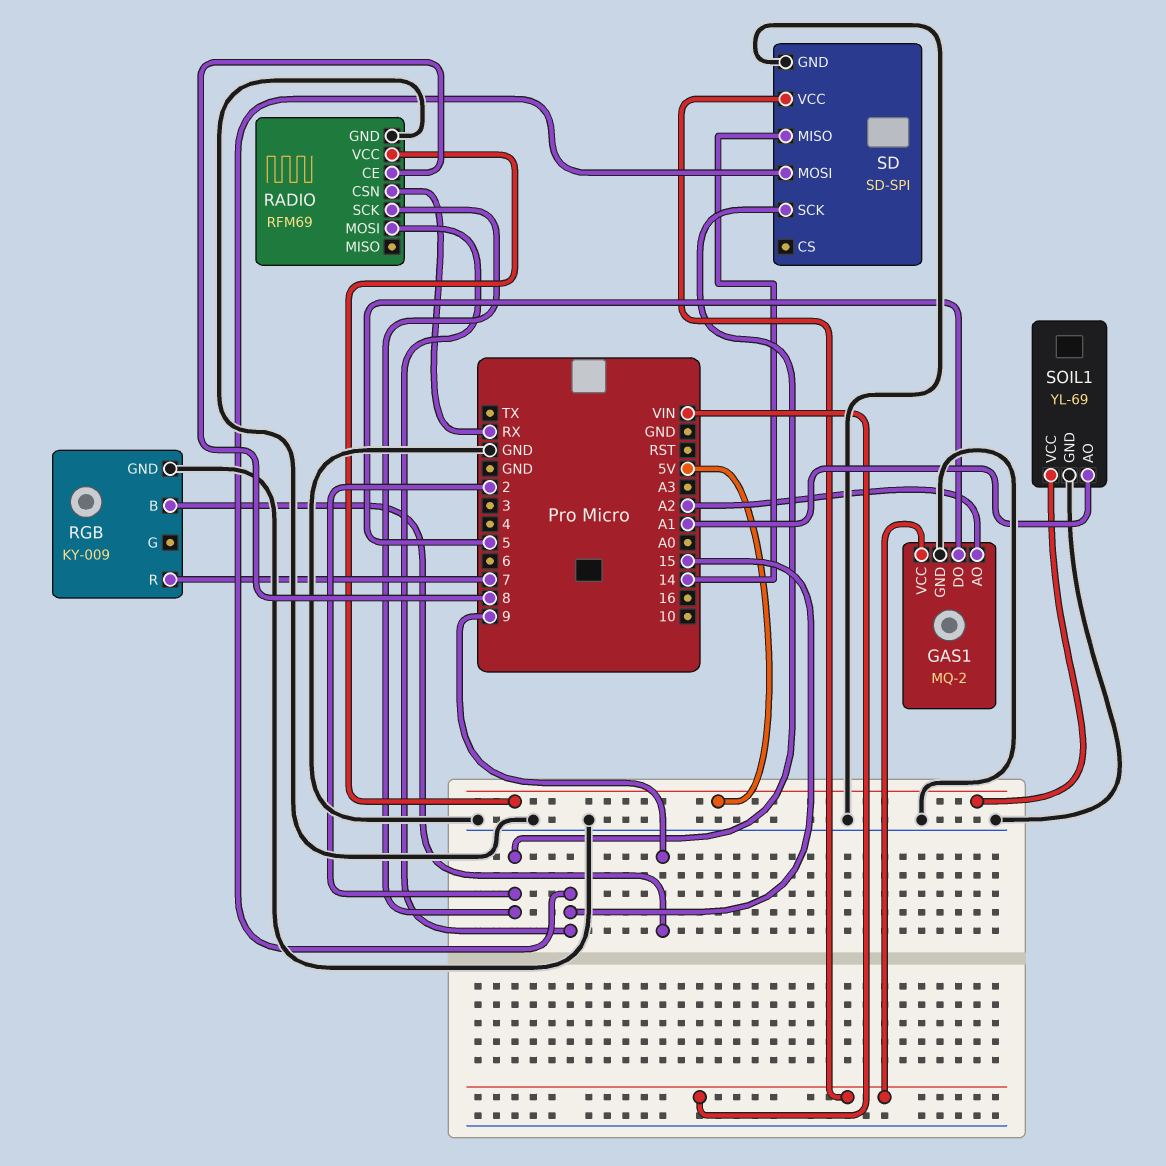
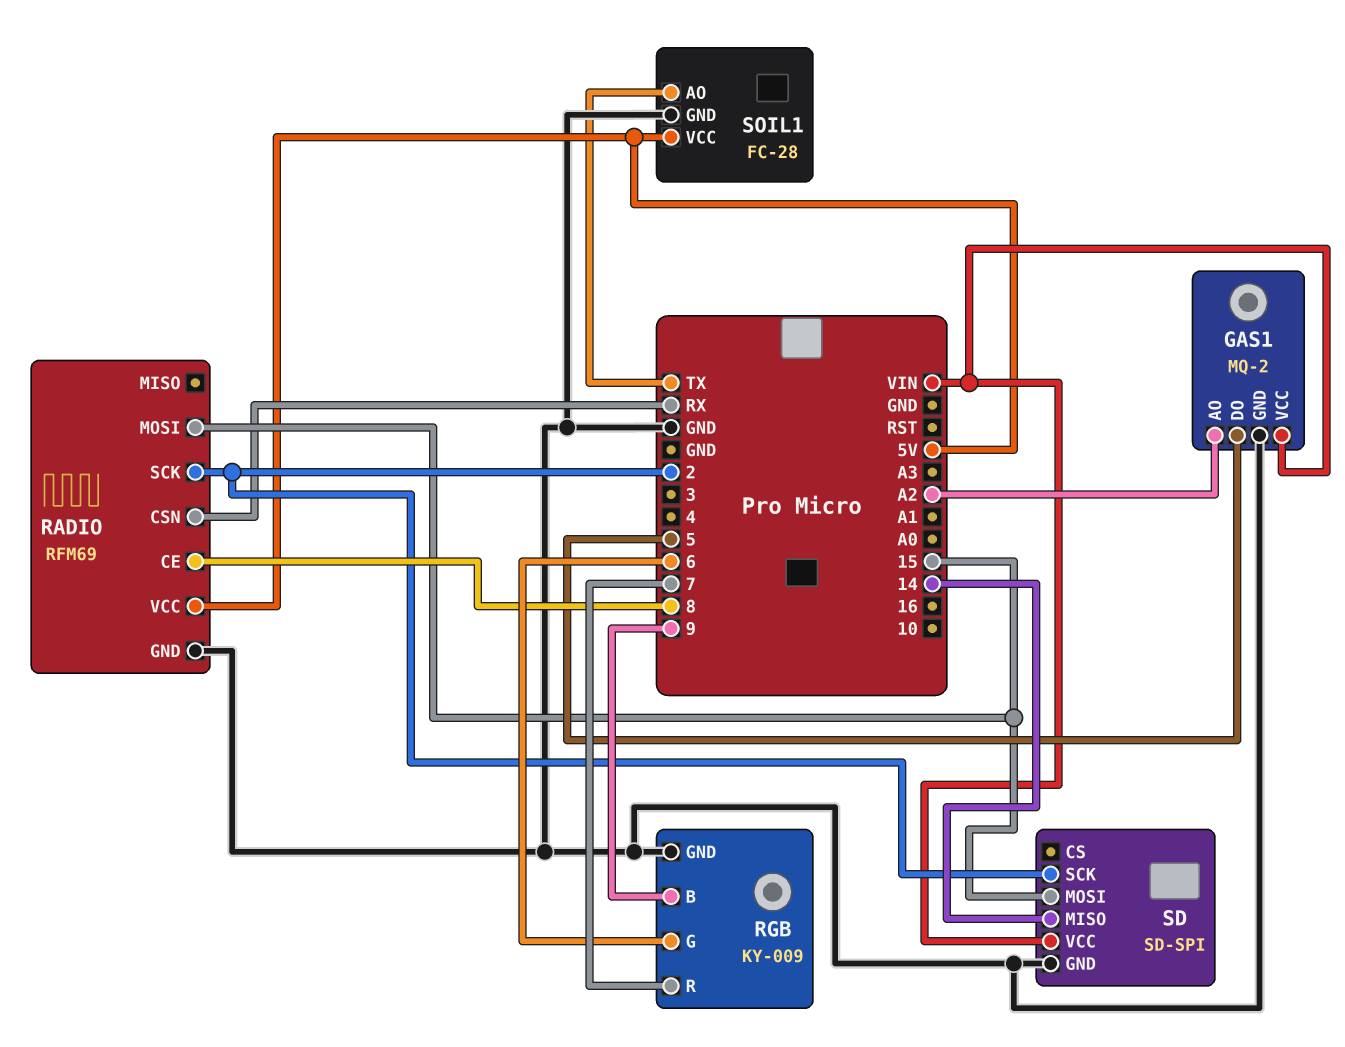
RGB pin G: none -> 6
SOIL1: YL-69 -> FC-28
SOIL1 pin AO: A1 -> TX

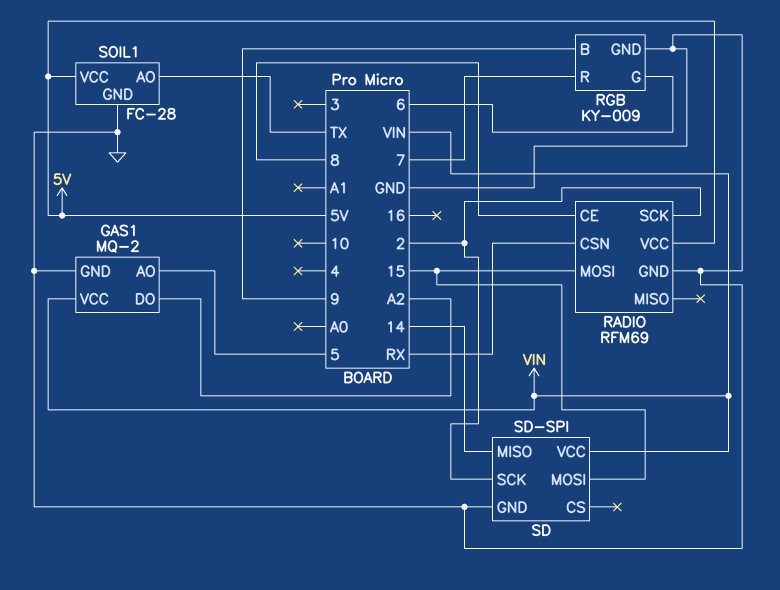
GAS1 pin AO: A2 -> 5
GAS1 pin DO: 5 -> A2

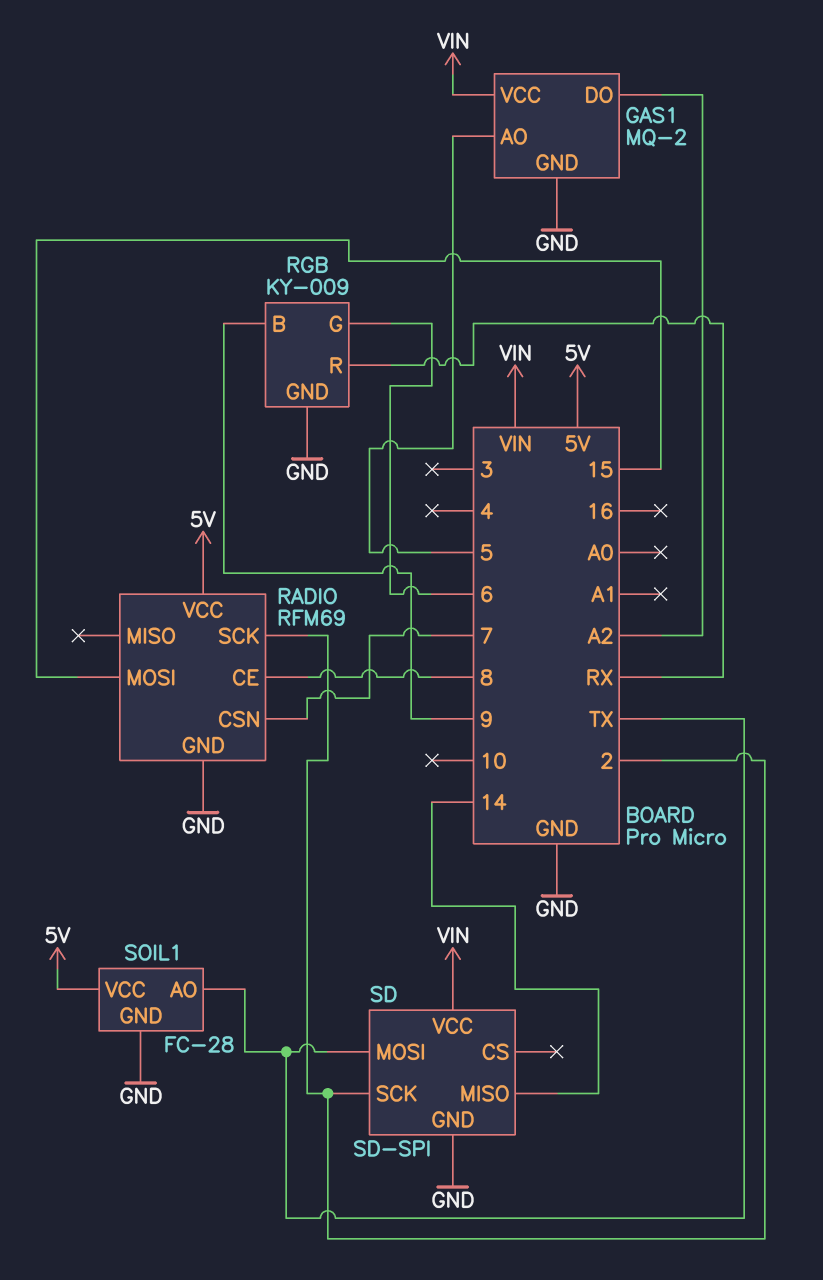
RADIO pin CSN: RX -> 7
RGB pin R: 7 -> RX
SD pin MOSI: 15 -> TX

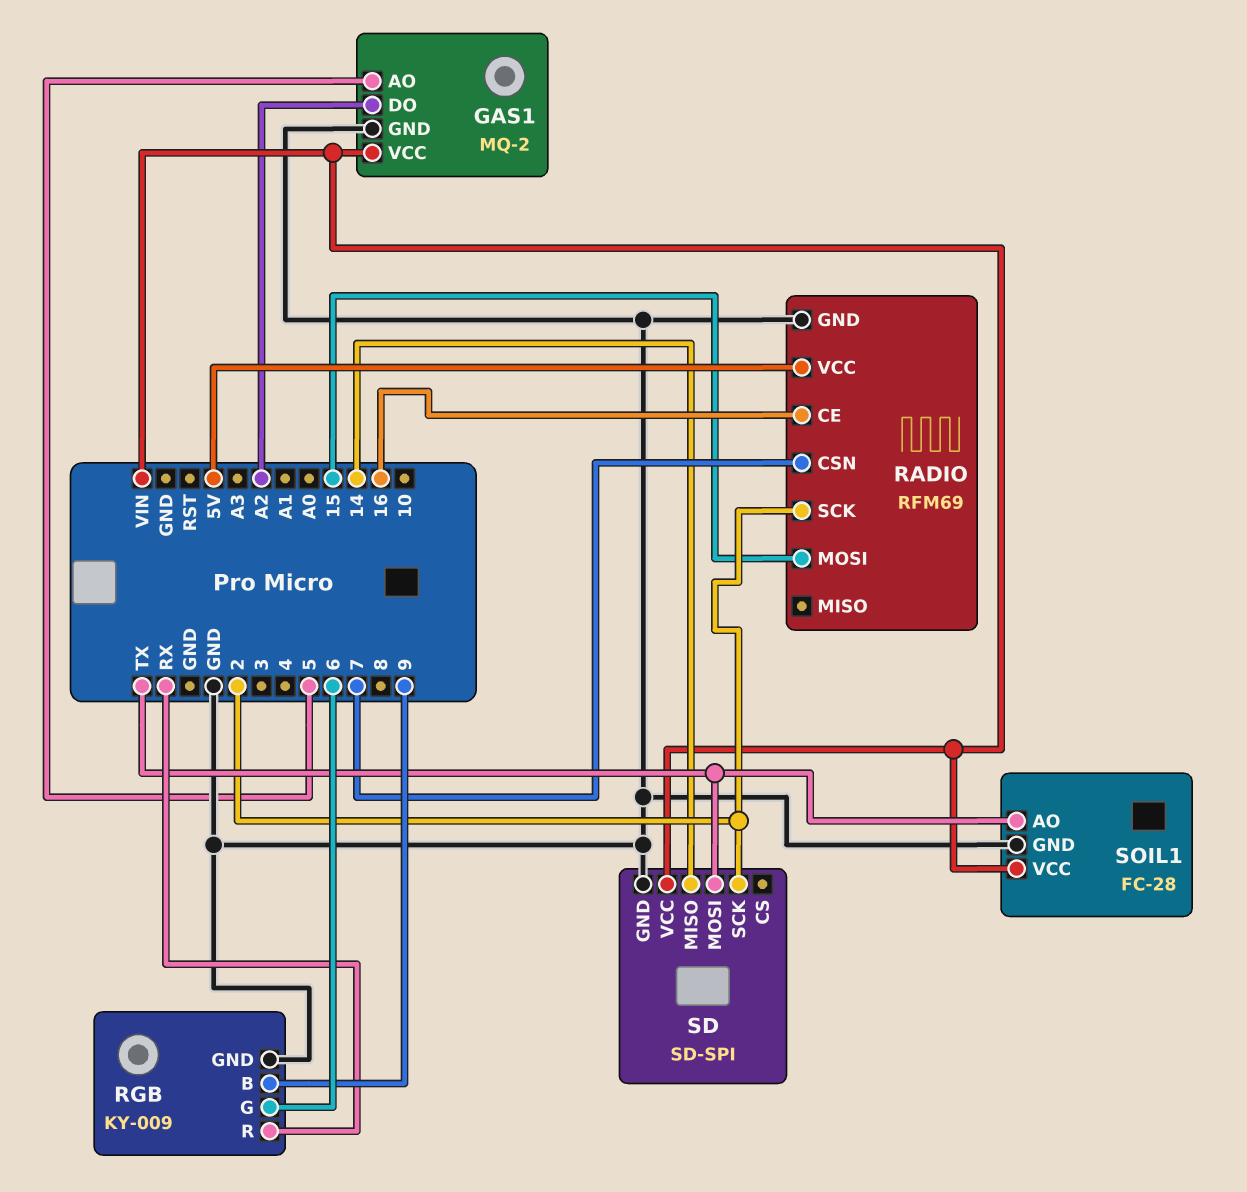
RADIO pin CE: 8 -> 16
SOIL1 pin VCC: 5V -> VIN

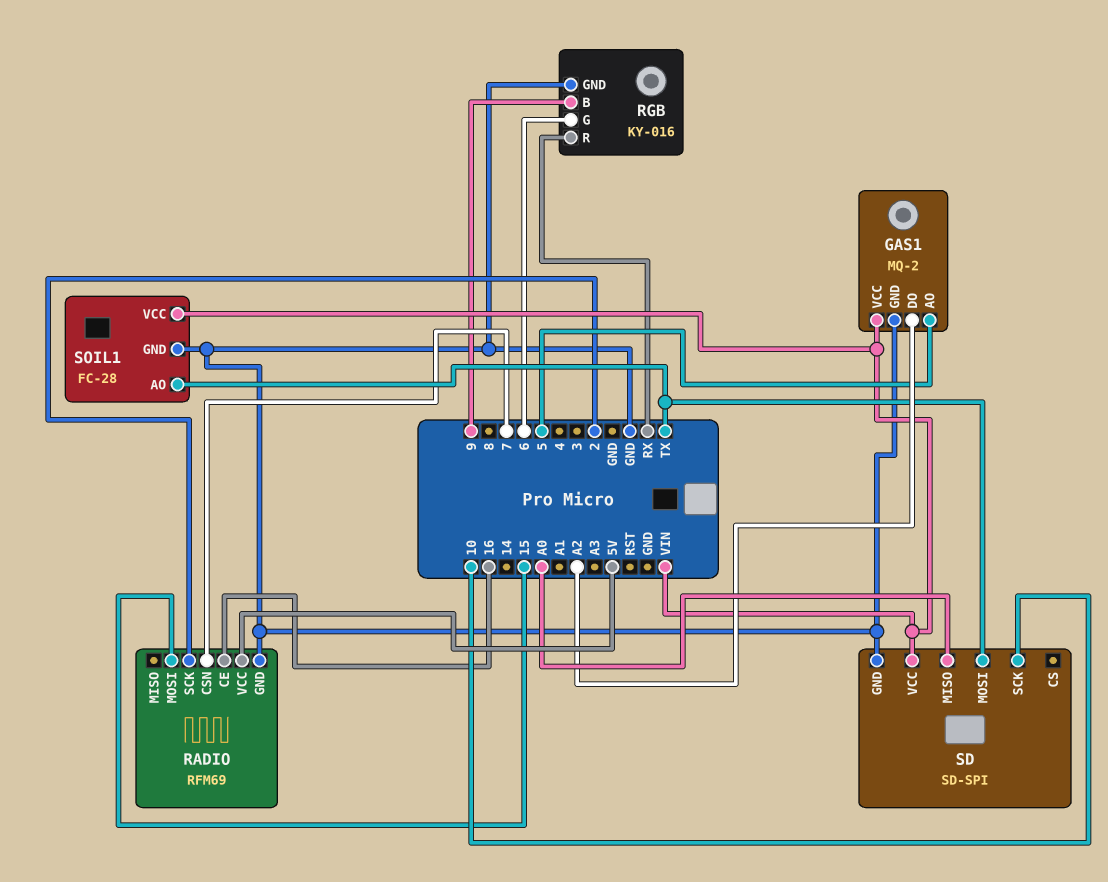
RGB: KY-009 -> KY-016
SD pin MISO: 14 -> A0
SD pin SCK: 2 -> 10

